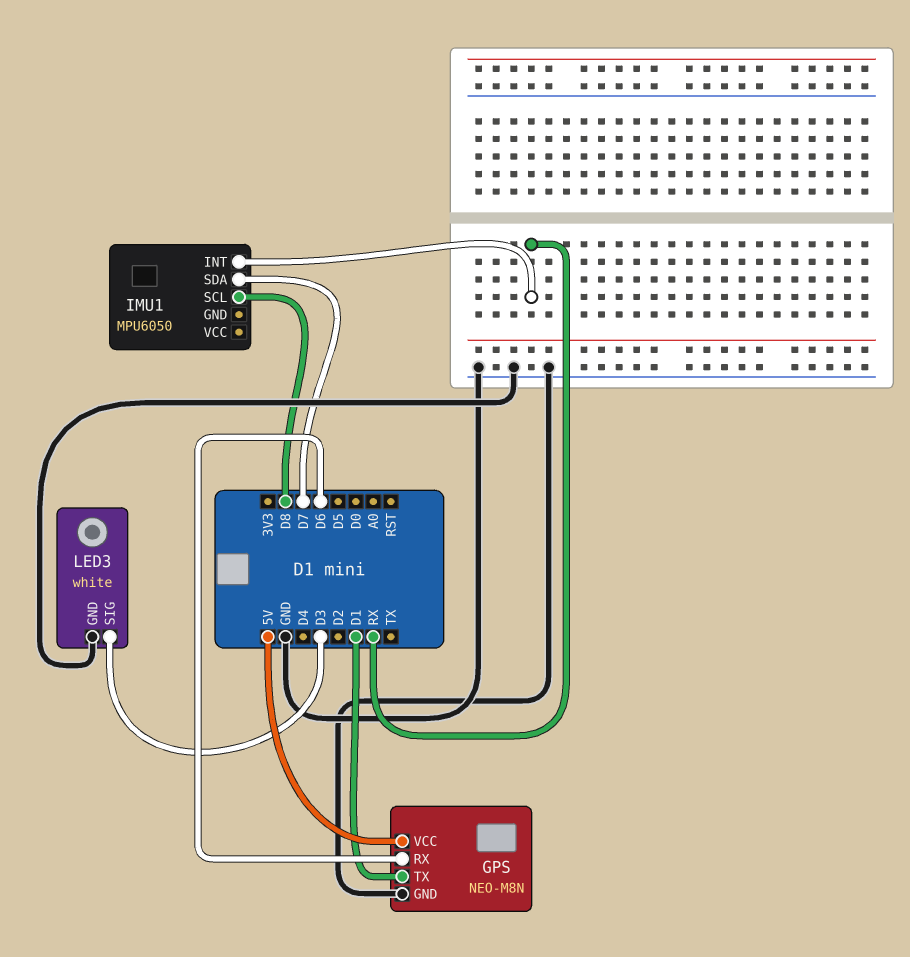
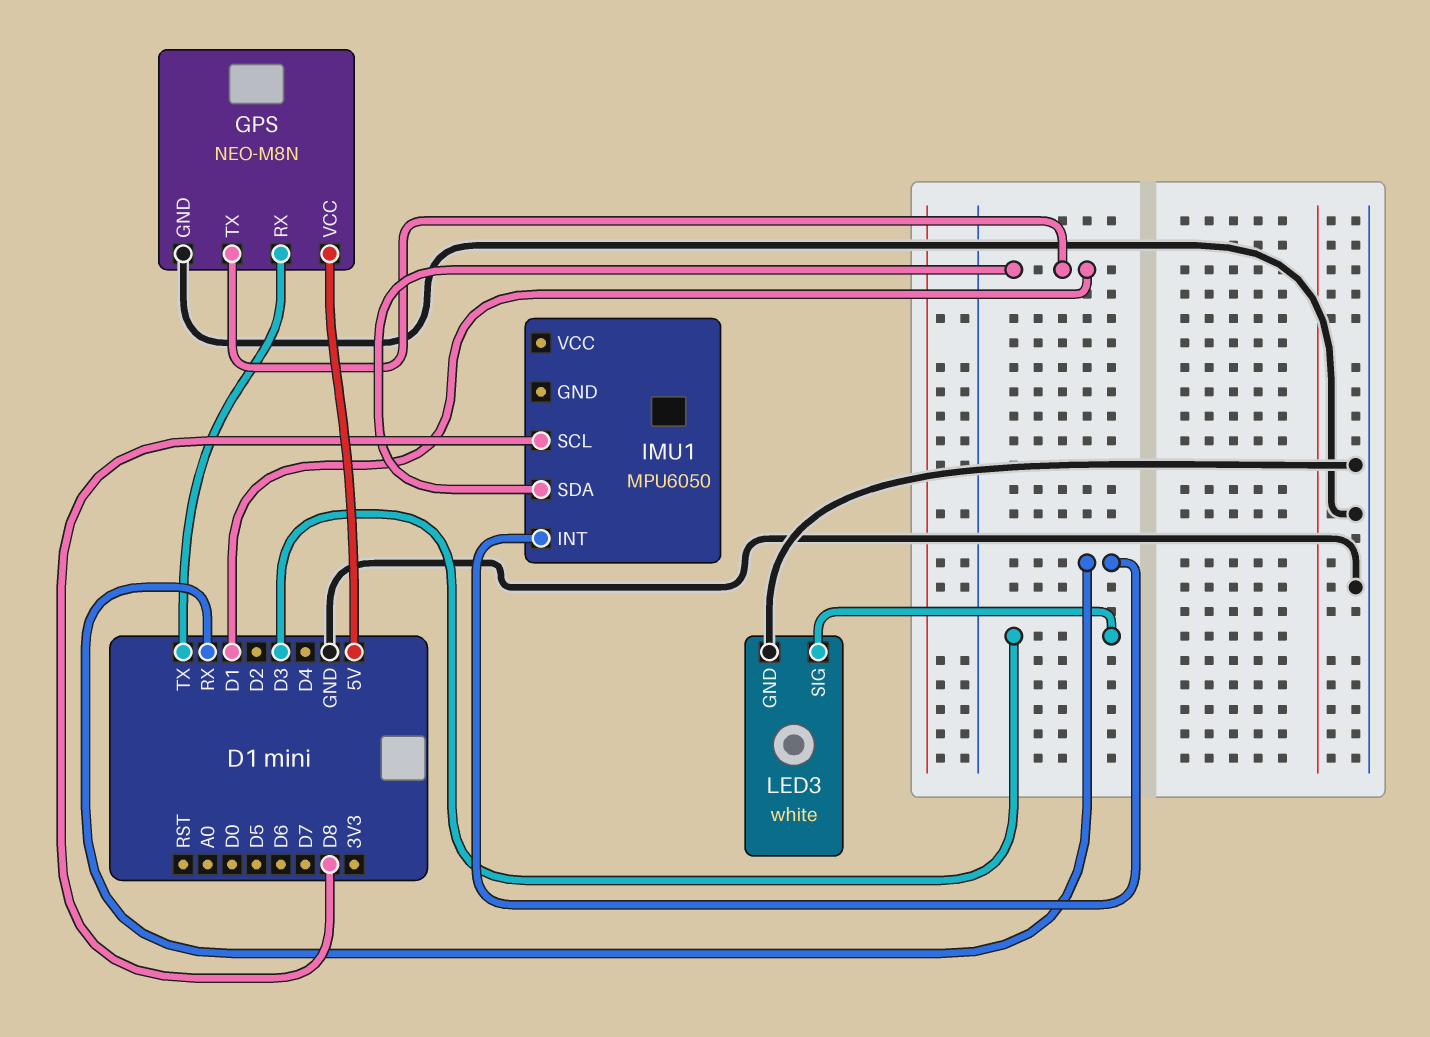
GPS pin RX: D6 -> TX
IMU1 pin SDA: D7 -> D1

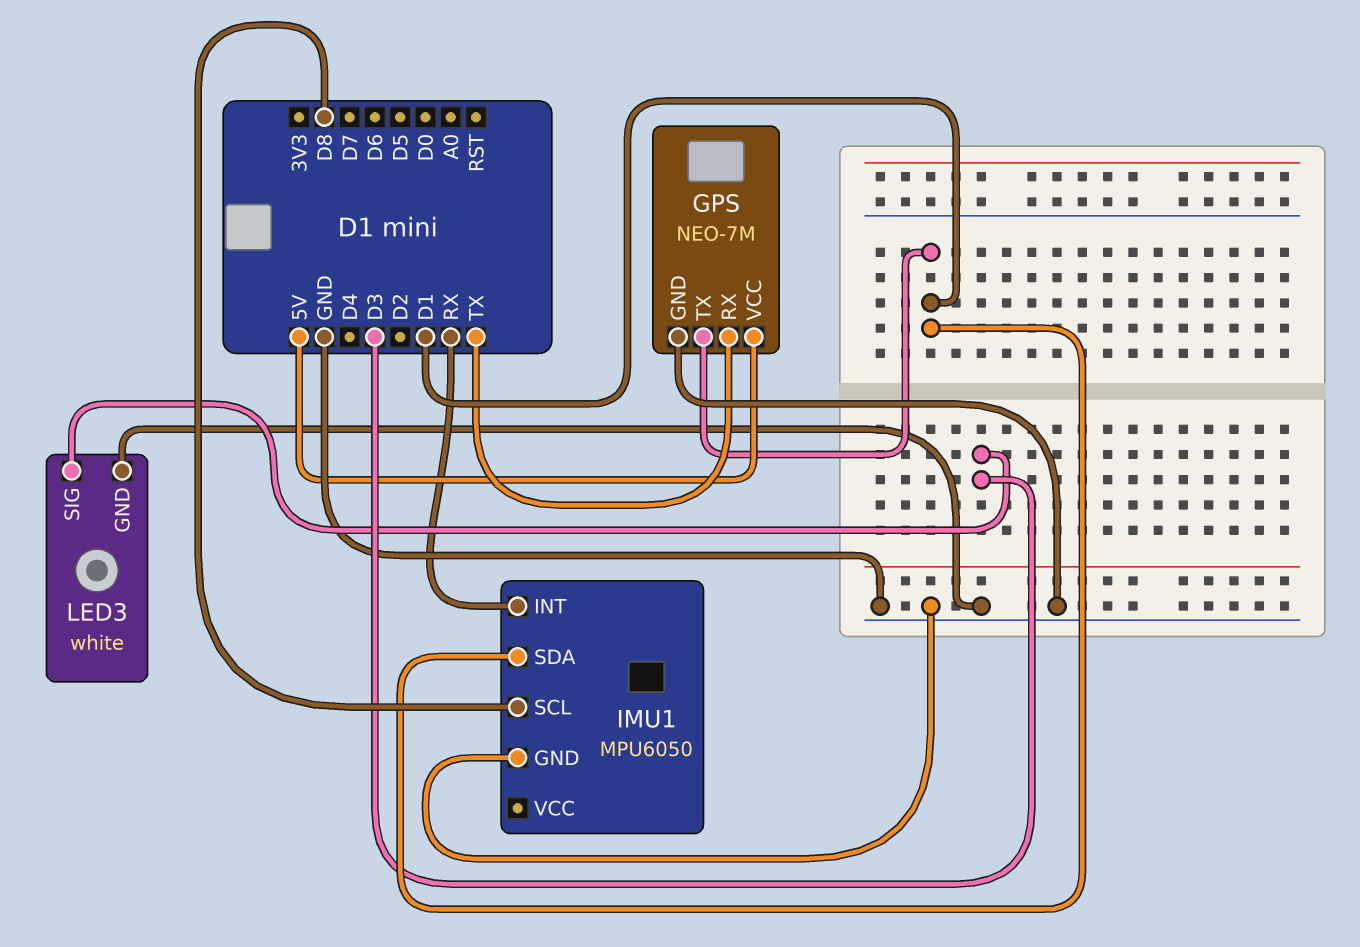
GPS: NEO-M8N -> NEO-7M
IMU1 pin GND: none -> GND

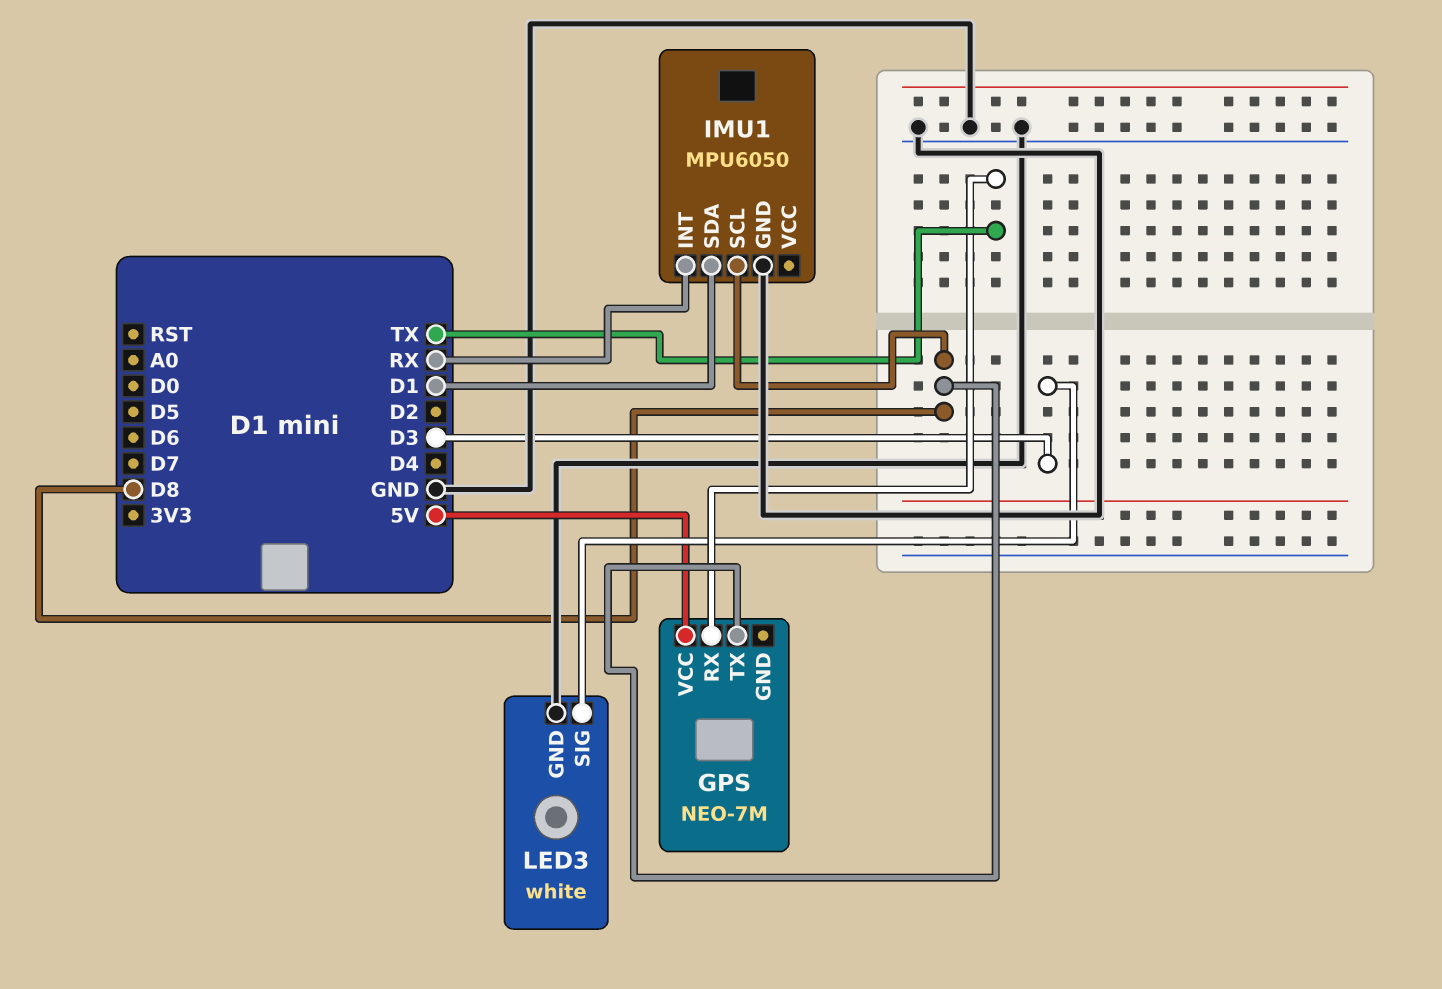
GPS pin GND: GND -> none
GPS pin TX: D1 -> D8

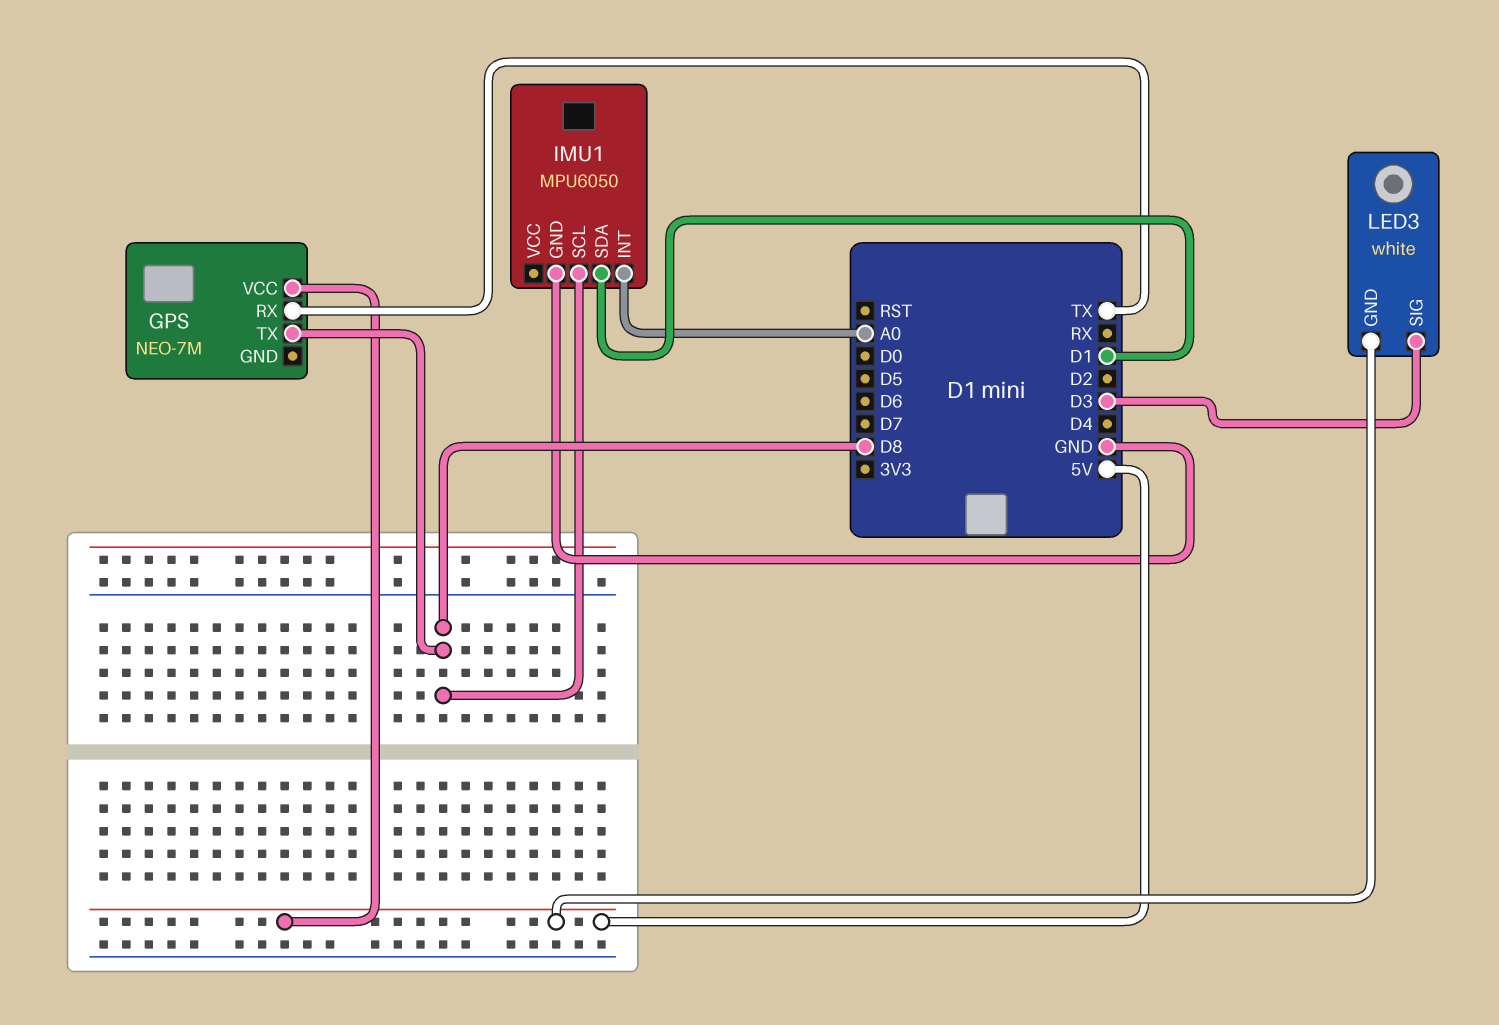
IMU1 pin INT: RX -> A0
LED3 pin GND: GND -> 5V

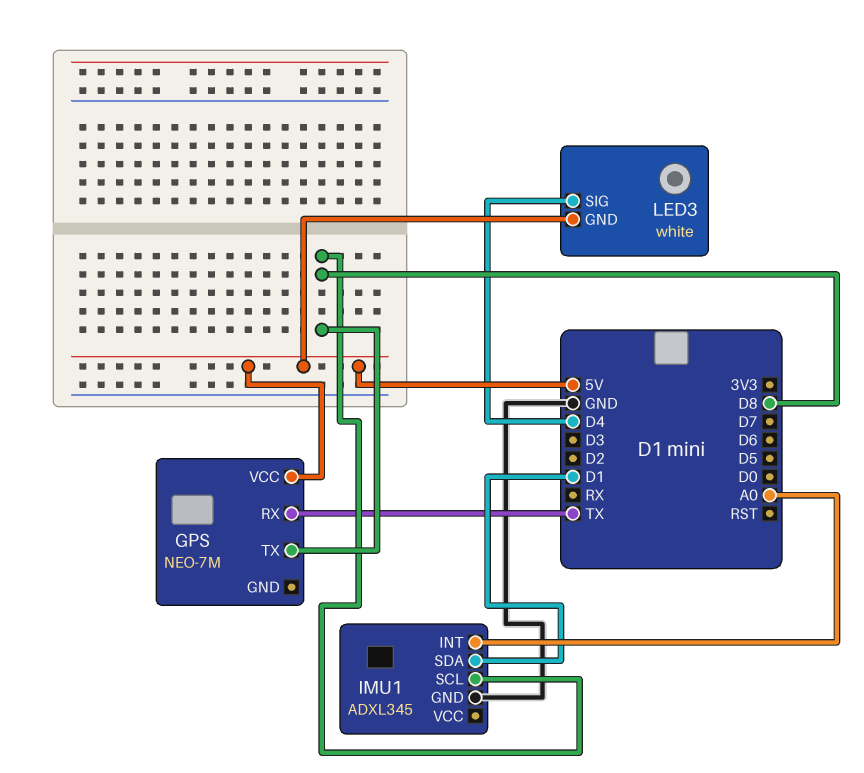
IMU1: MPU6050 -> ADXL345
LED3 pin SIG: D3 -> D4

